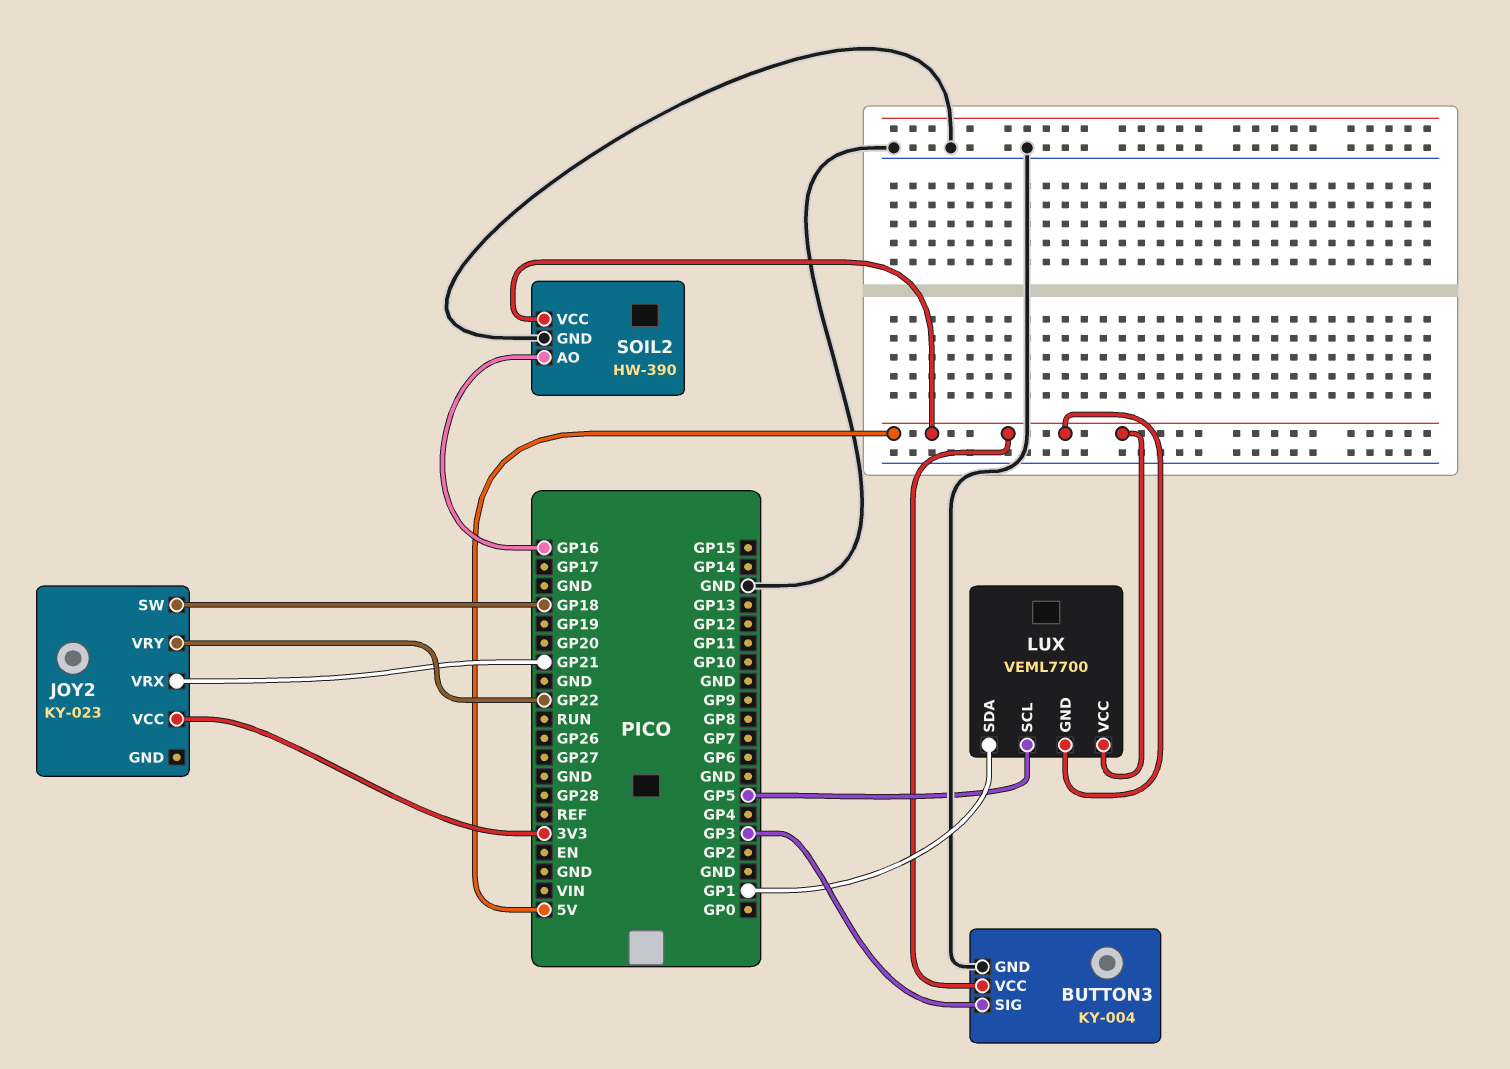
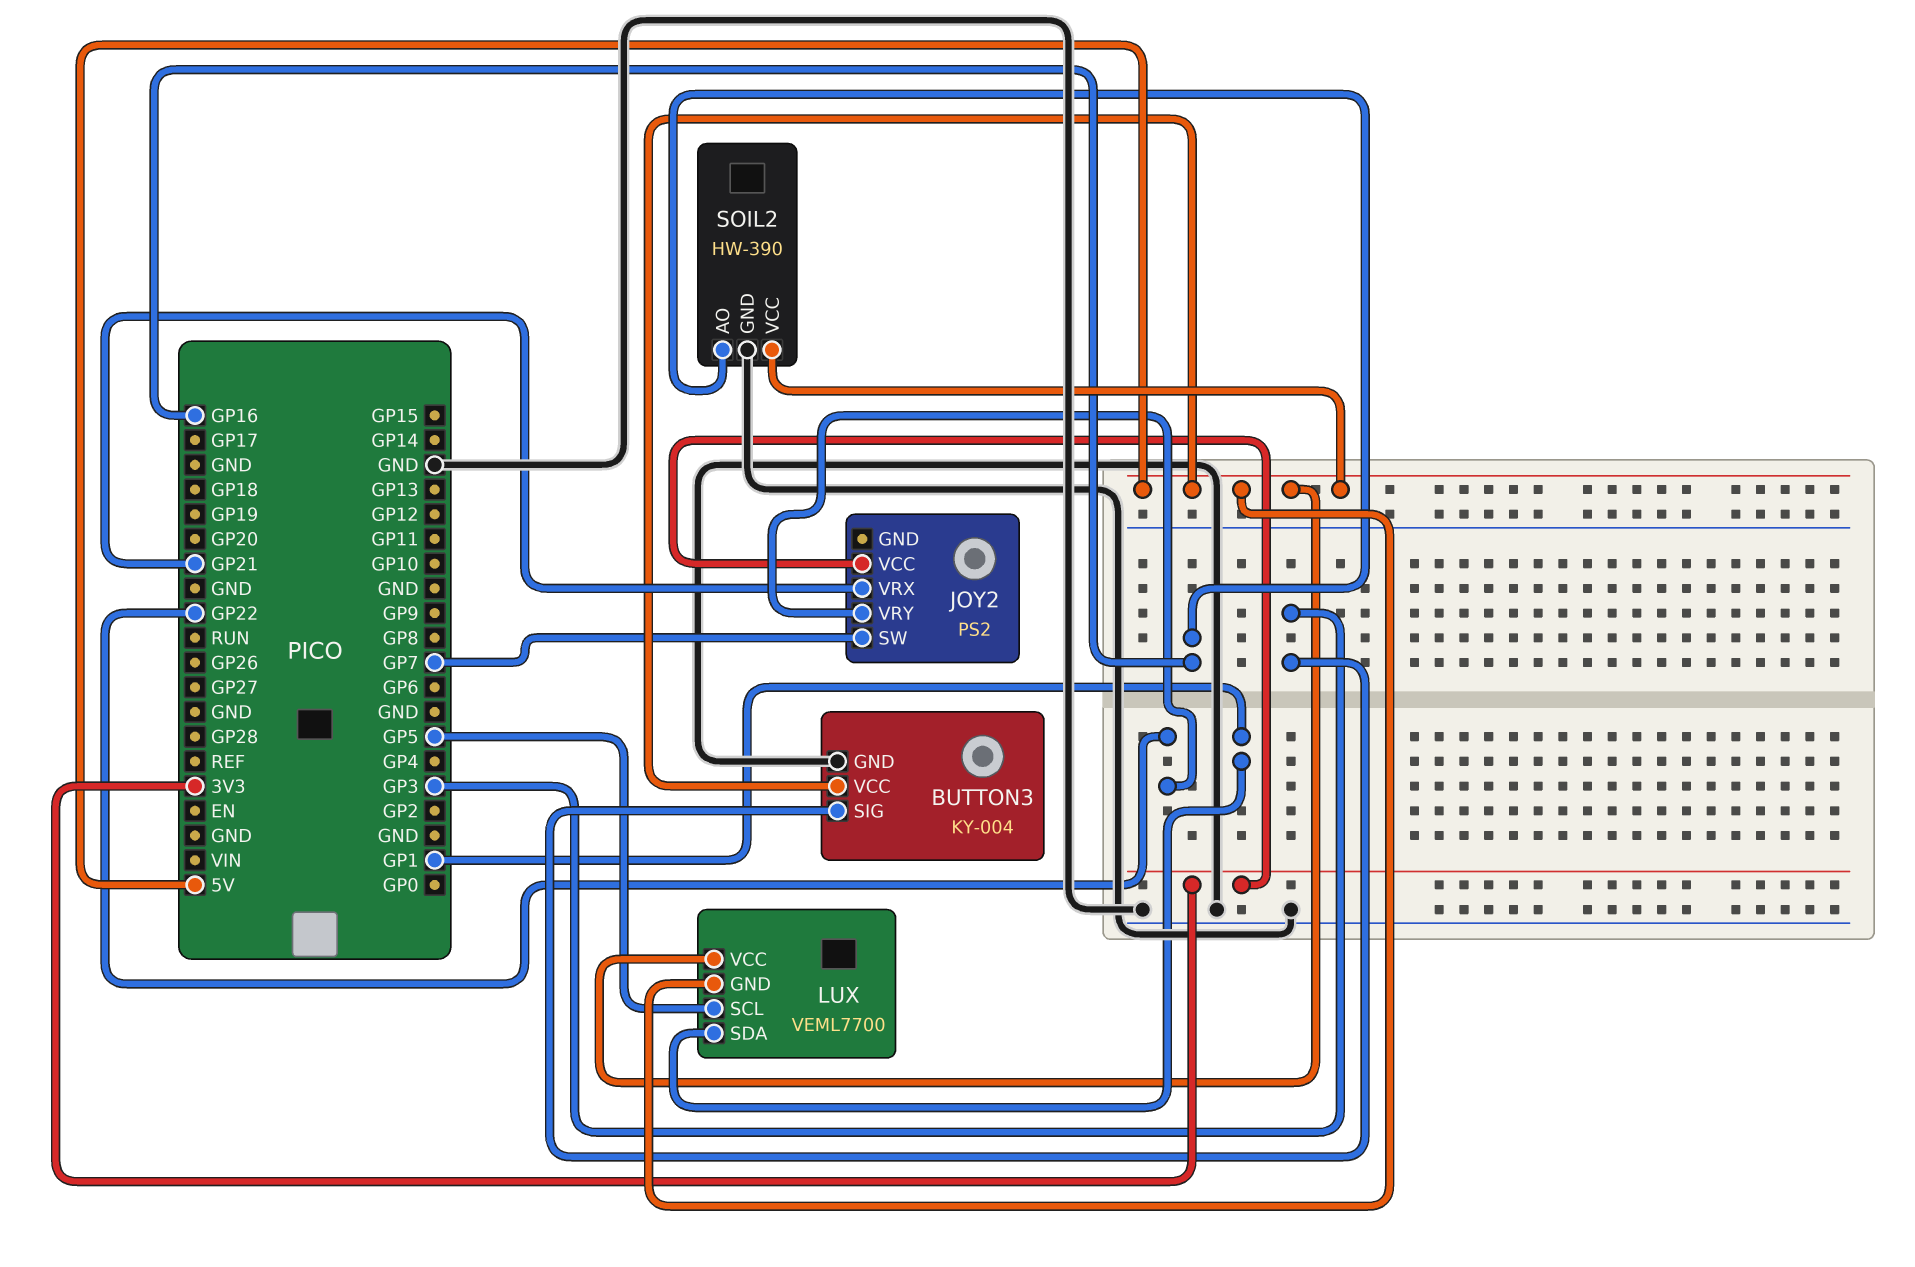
JOY2: KY-023 -> PS2
JOY2 pin SW: GP18 -> GP7

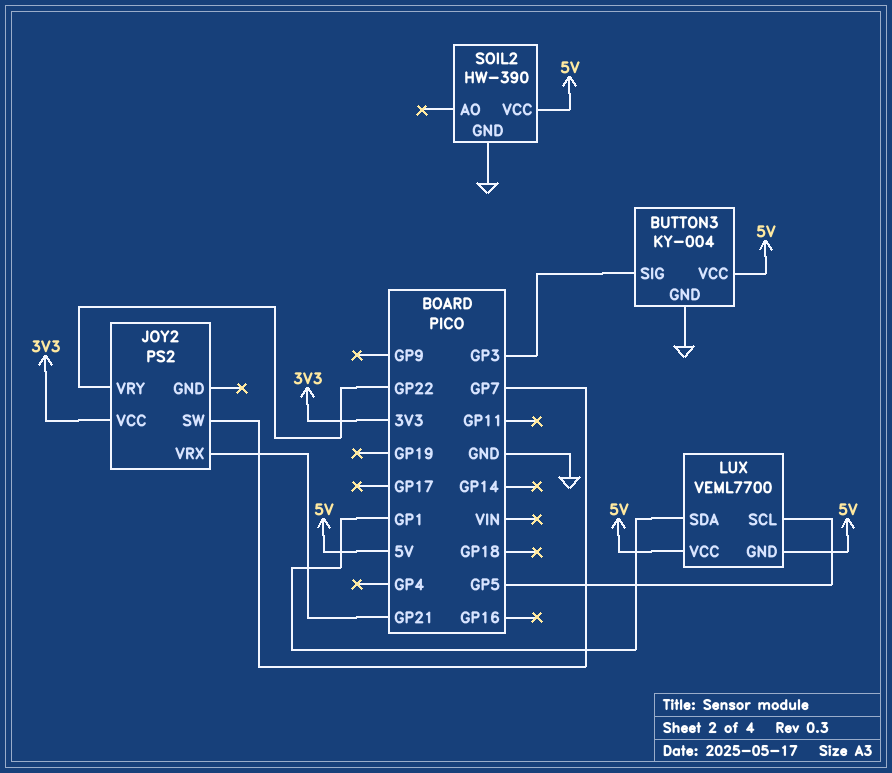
SOIL2 pin AO: GP16 -> none

